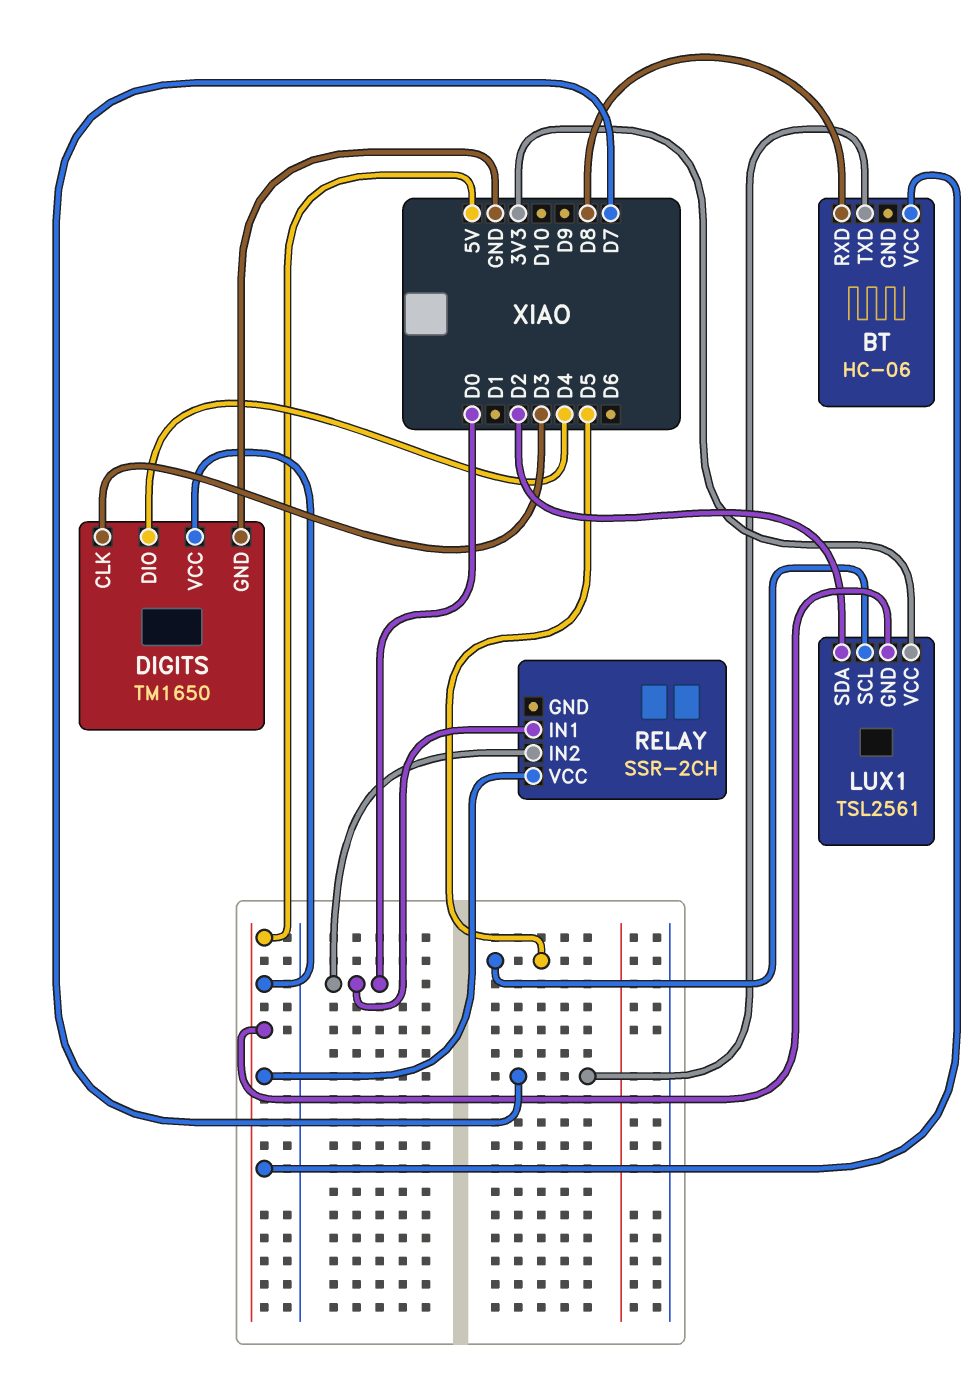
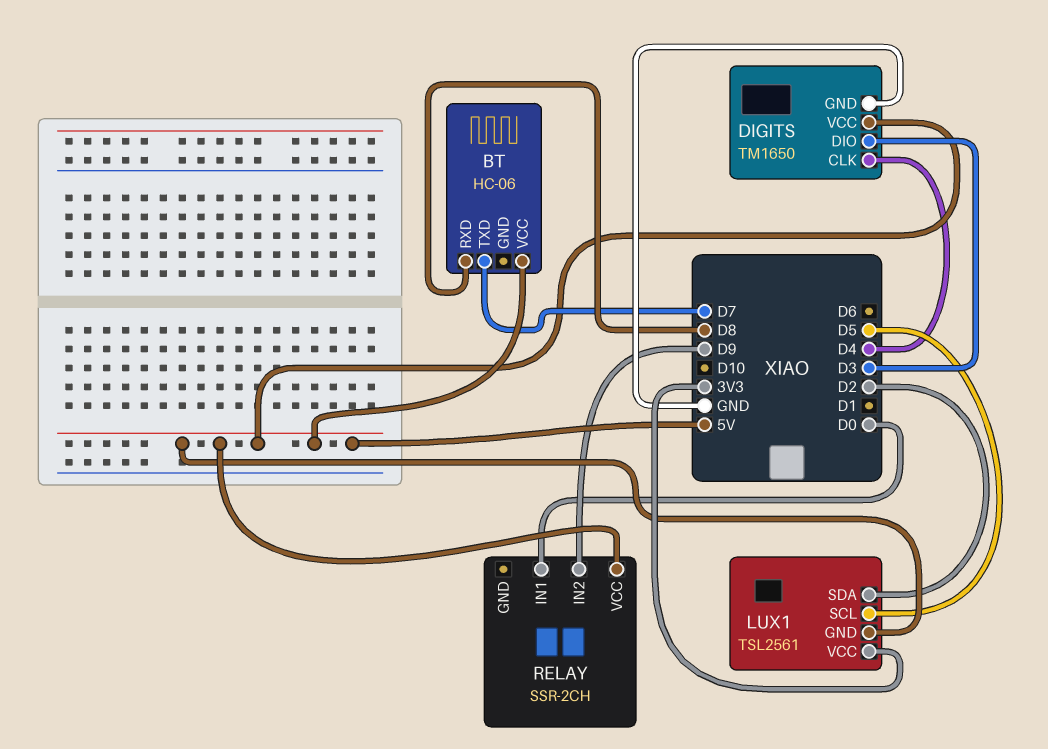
DIGITS pin CLK: D3 -> D4
DIGITS pin DIO: D4 -> D3
RELAY pin IN2: D0 -> D9

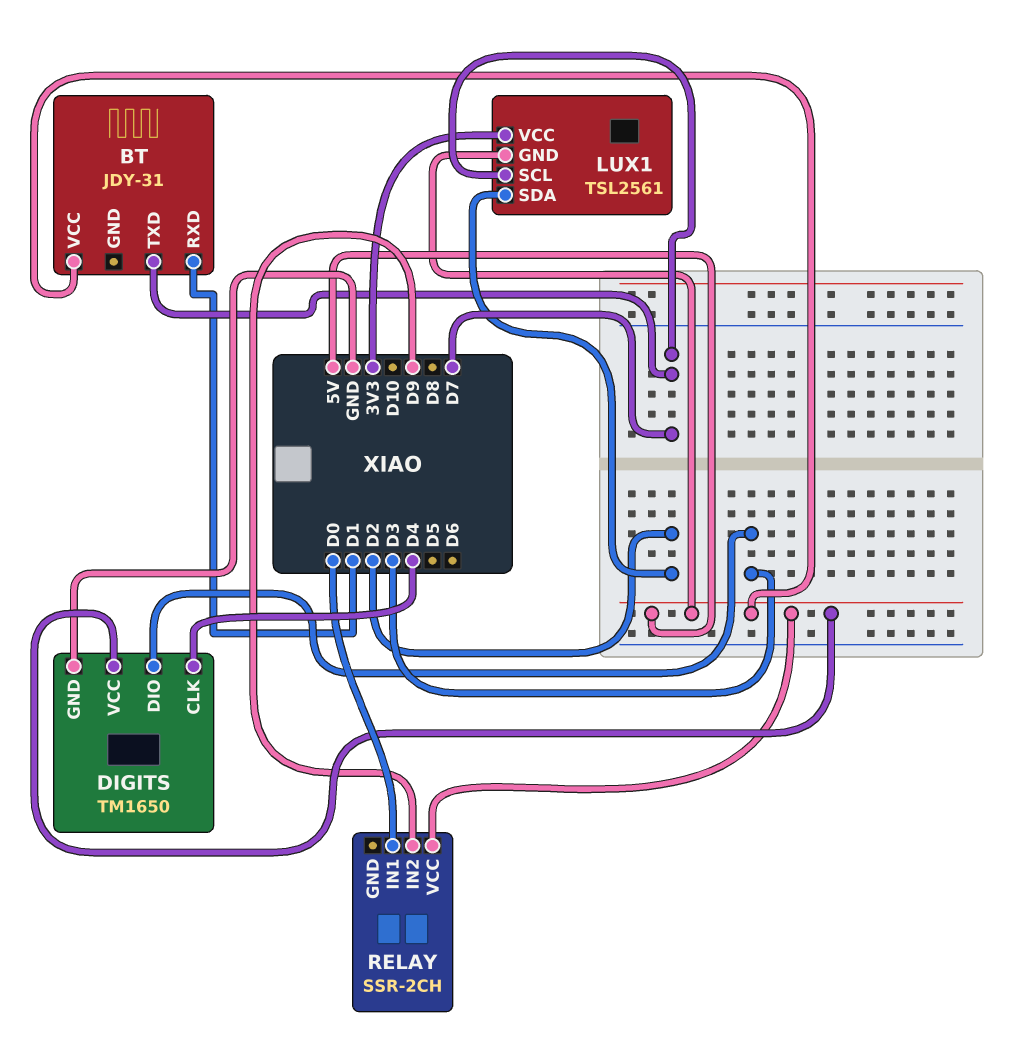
BT: HC-06 -> JDY-31
BT pin RXD: D8 -> D1
LUX1 pin SCL: D5 -> D7

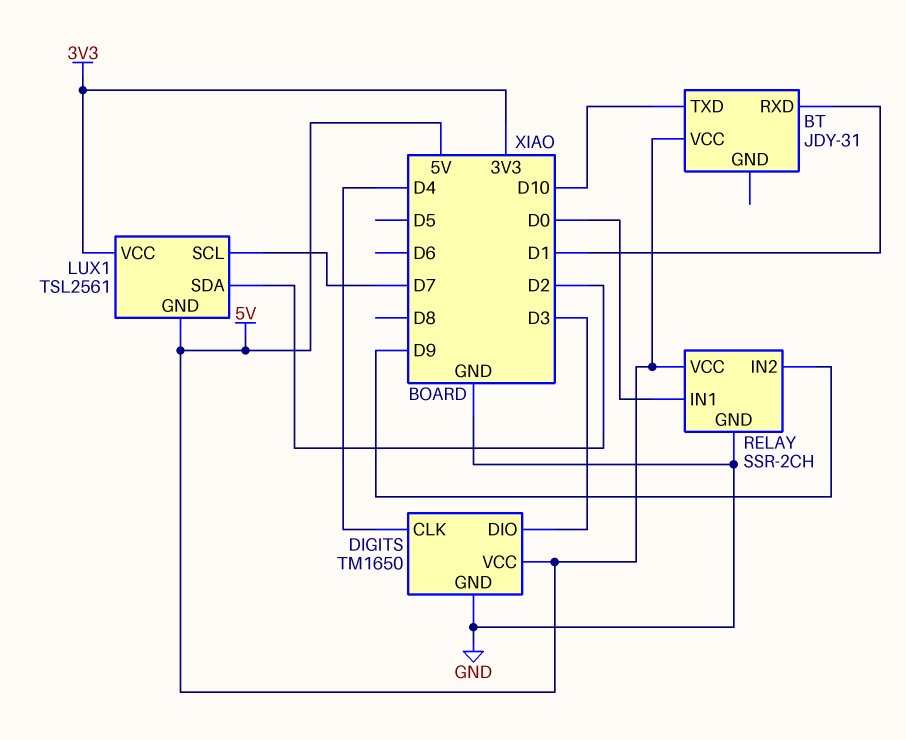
BT pin TXD: D7 -> D10
RELAY pin GND: none -> GND

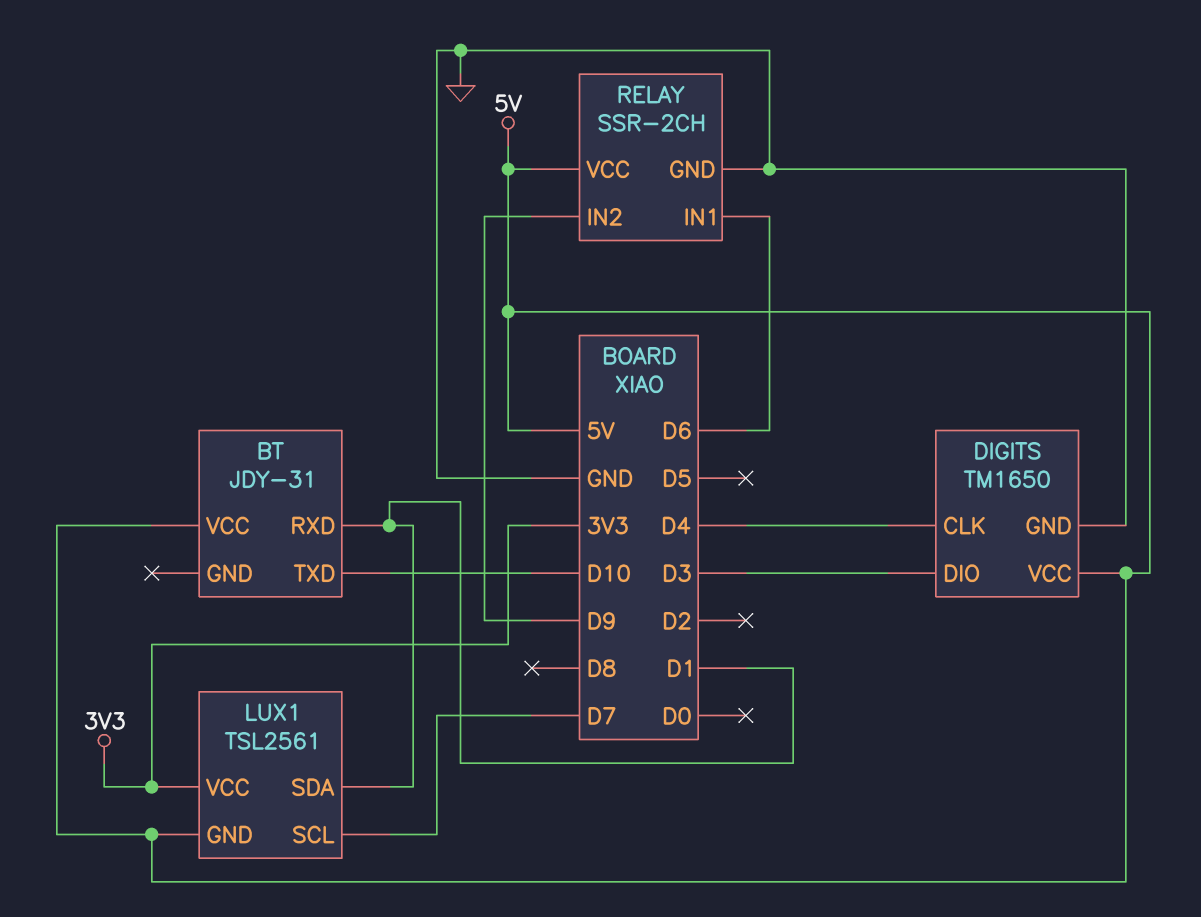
LUX1 pin SDA: D2 -> D1
RELAY pin IN1: D0 -> D6

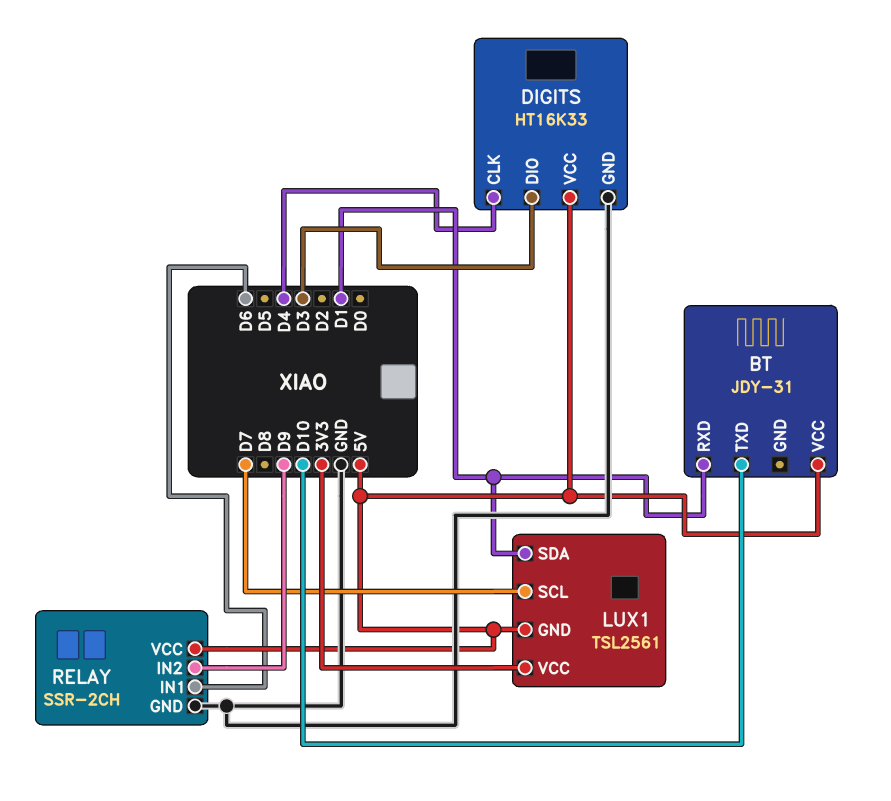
DIGITS: TM1650 -> HT16K33

